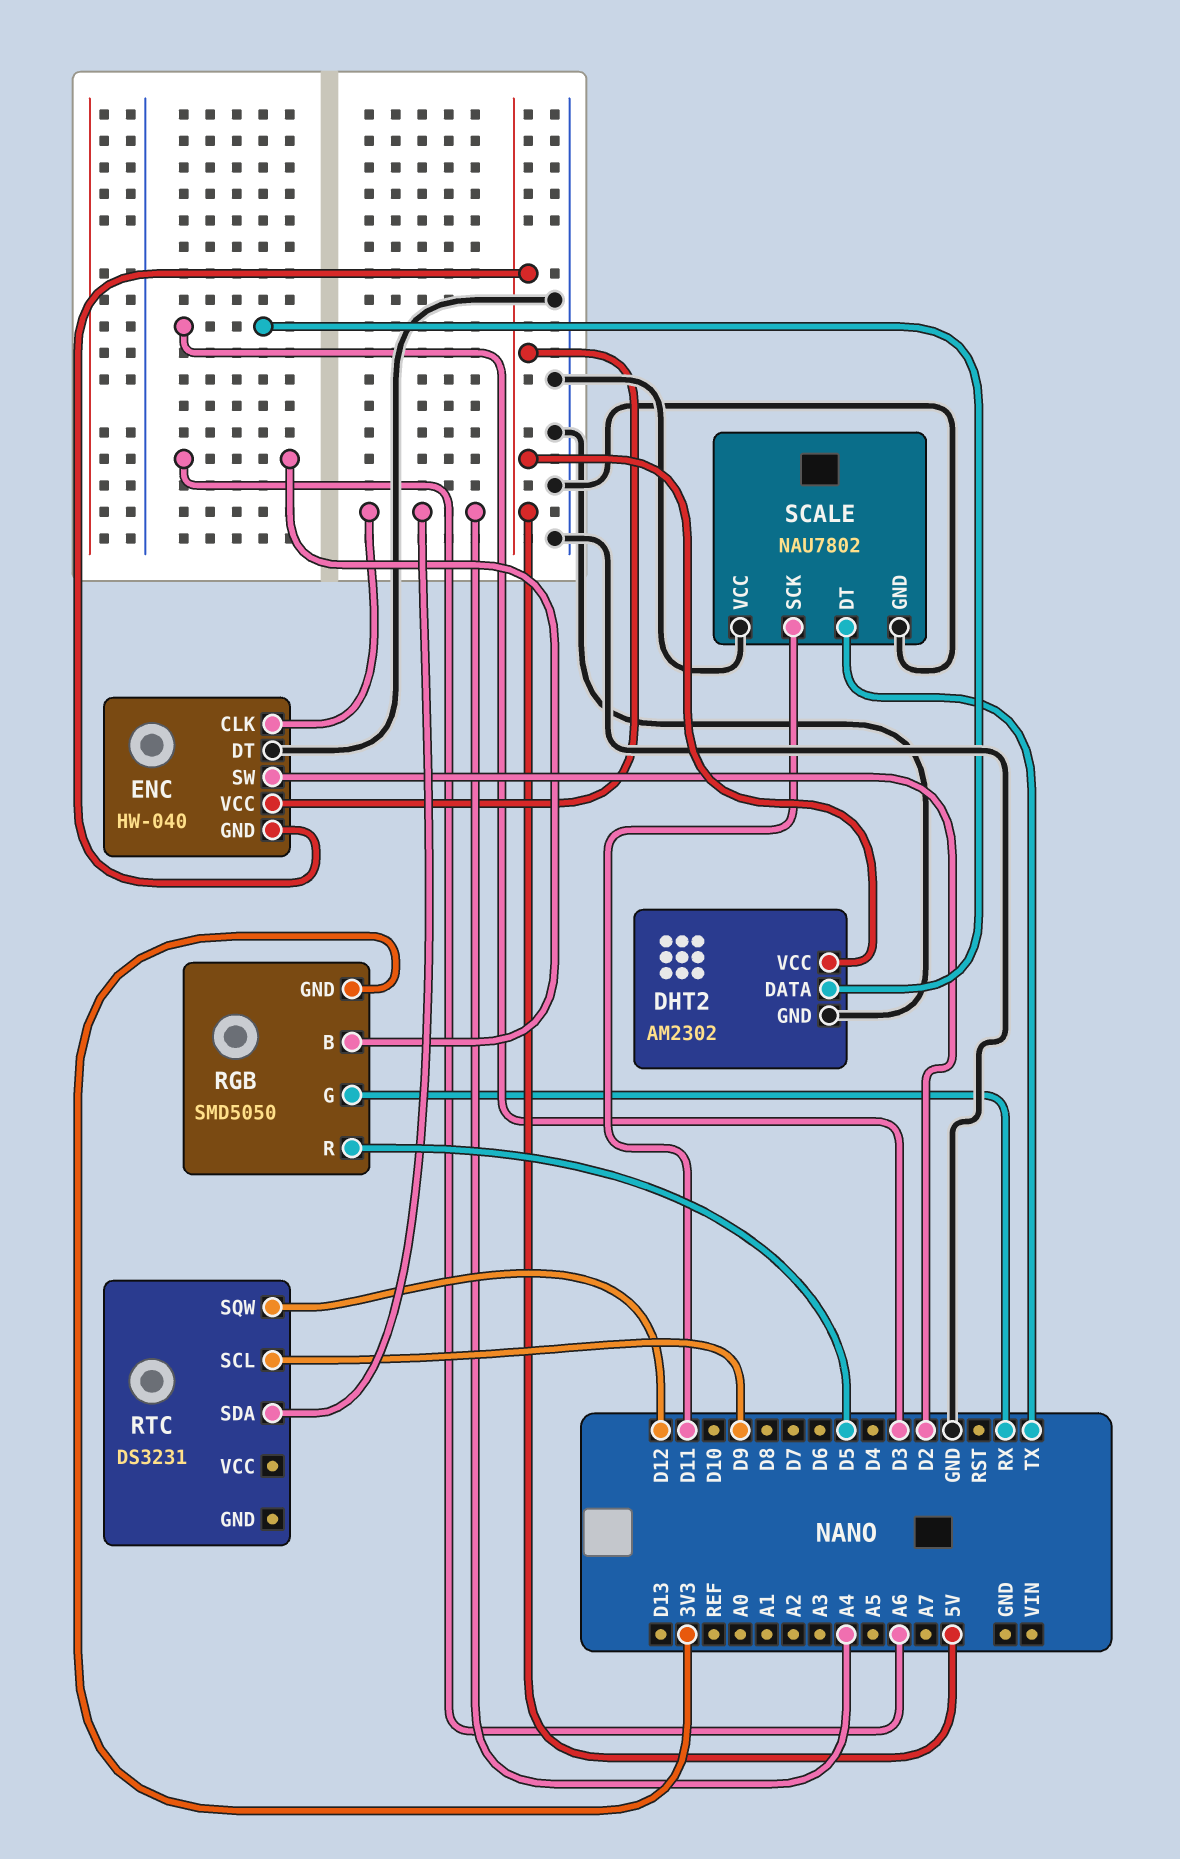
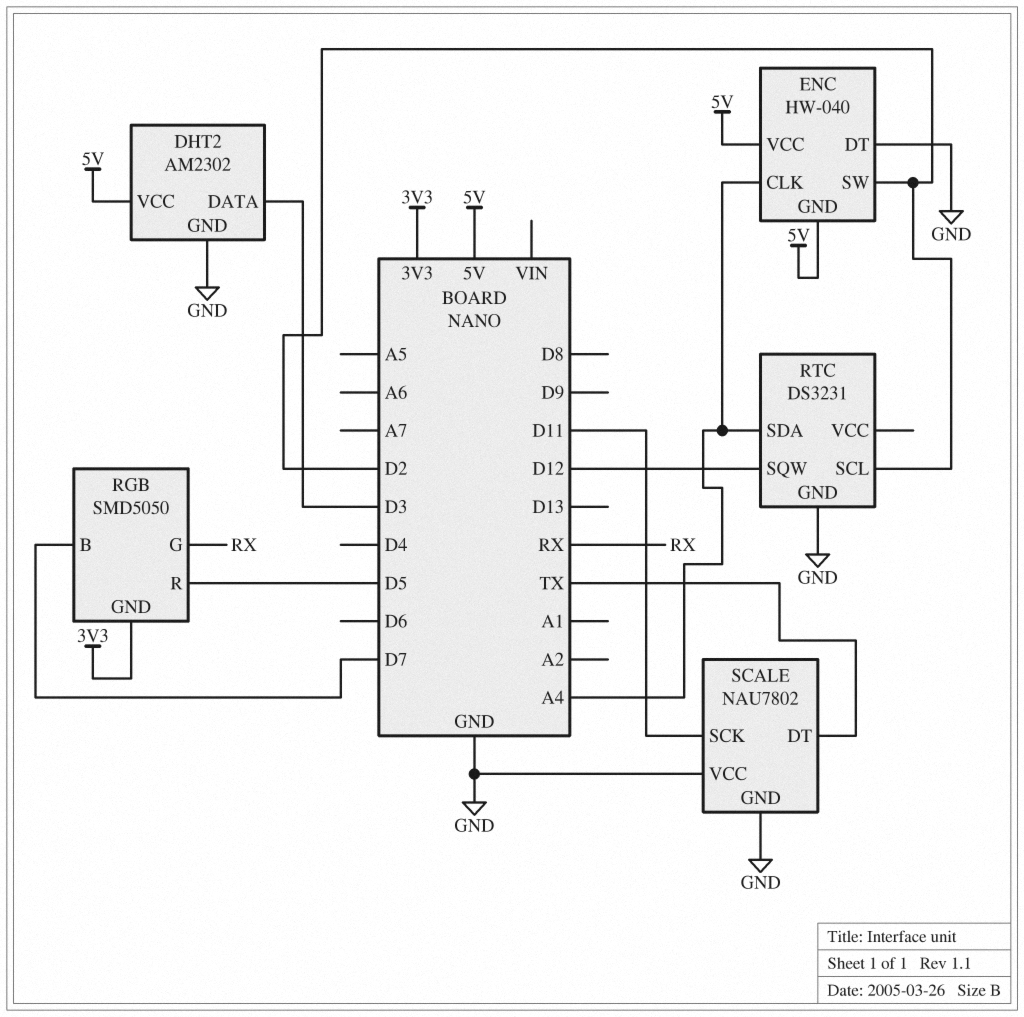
RGB pin B: A6 -> D7
RTC pin GND: none -> GND
RTC pin SCL: D9 -> D2

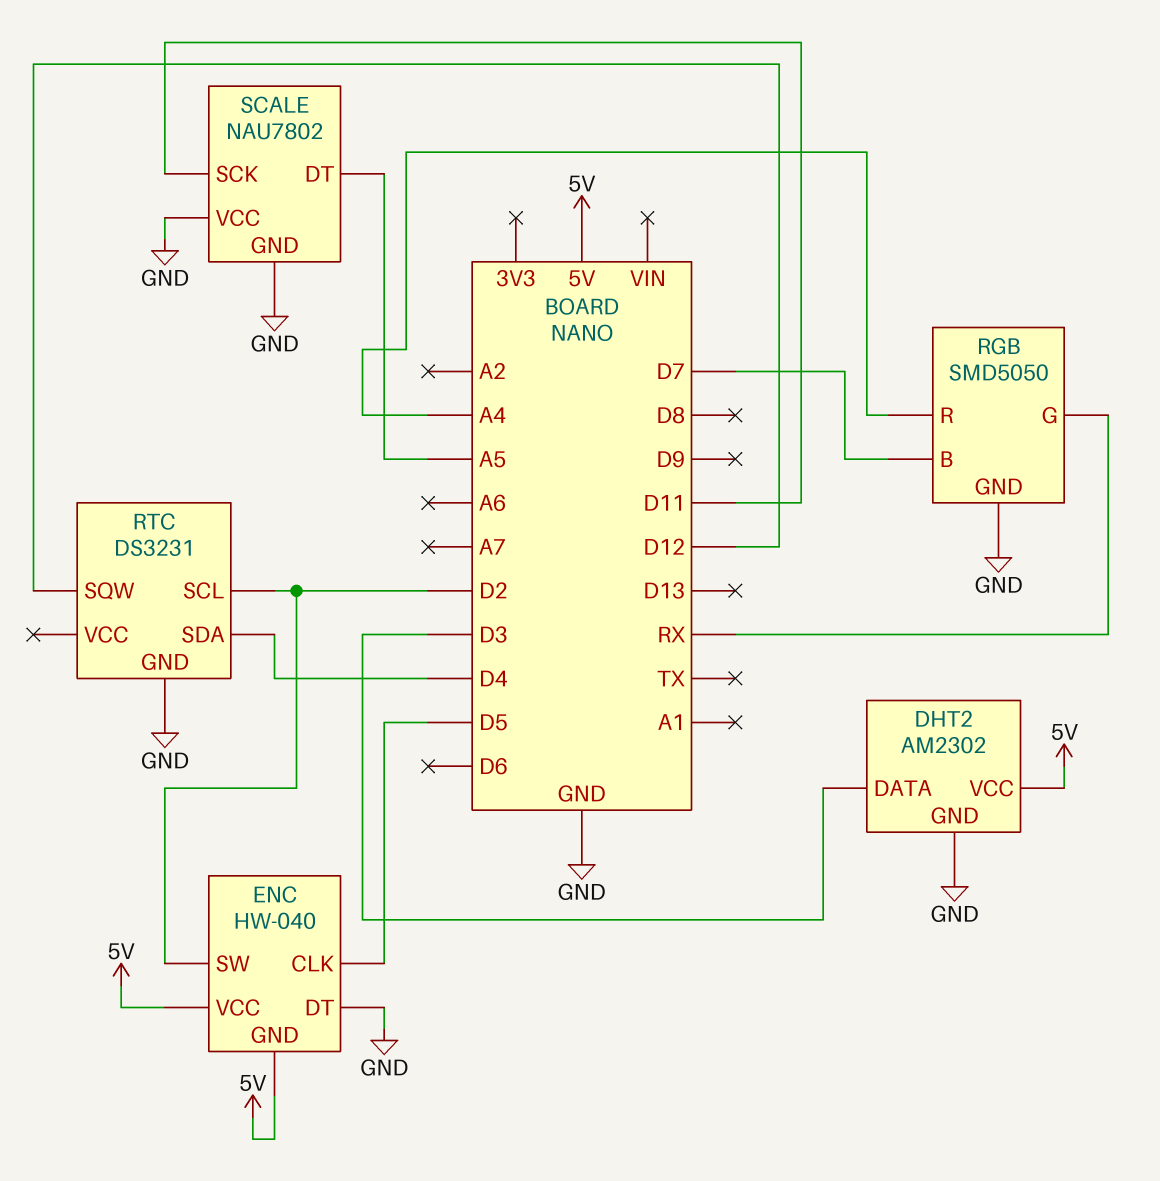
ENC pin CLK: A4 -> D5
RGB pin GND: 3V3 -> GND
RGB pin R: D5 -> A4
RTC pin SDA: A4 -> D4
SCALE pin DT: TX -> A5

